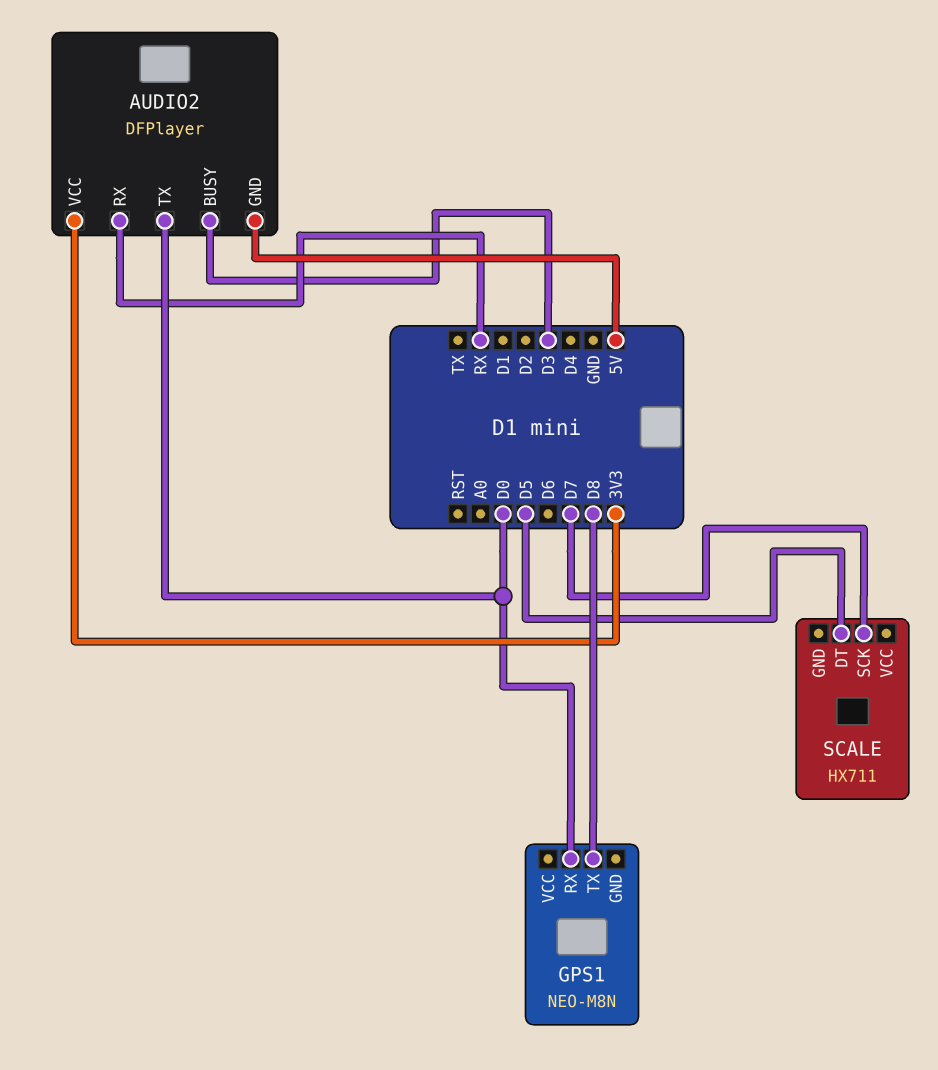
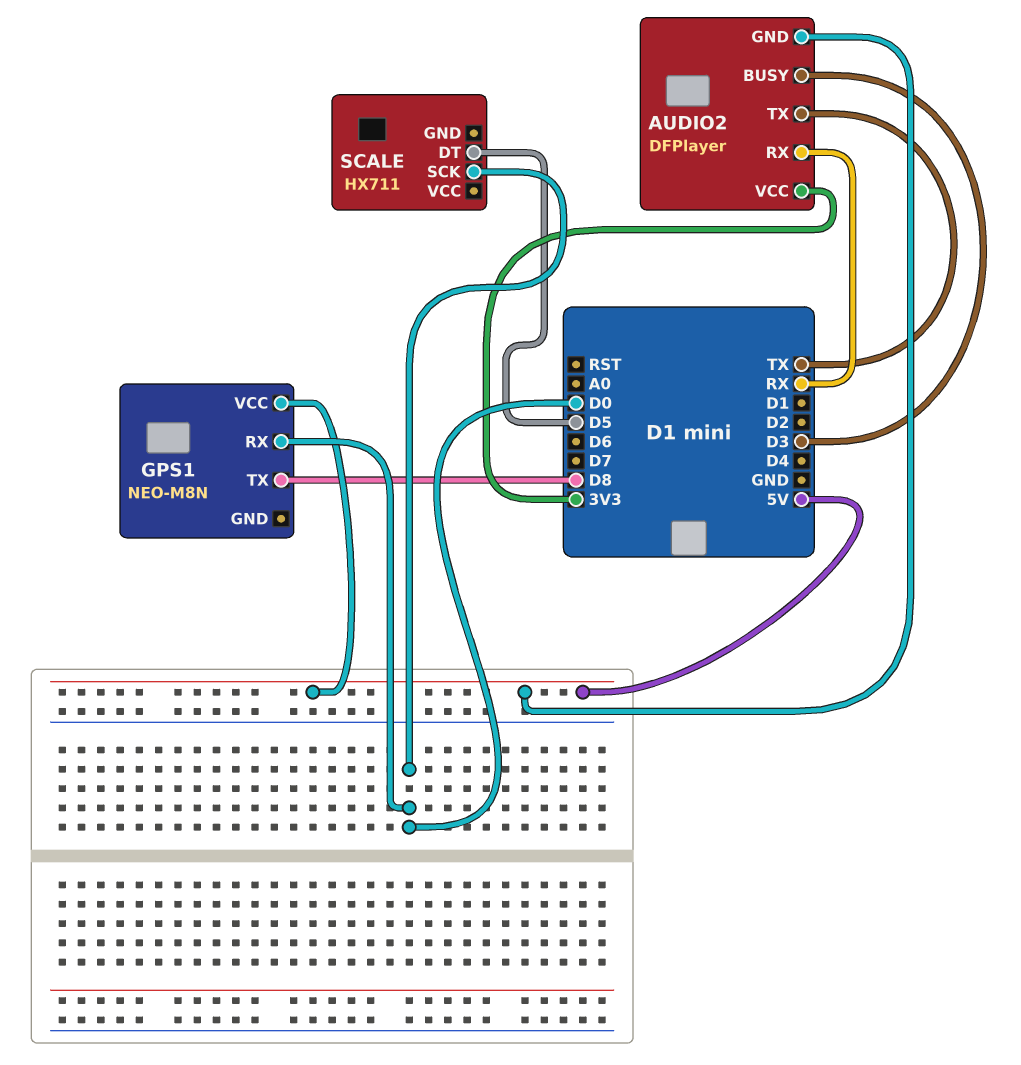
AUDIO2 pin TX: D0 -> TX
GPS1 pin VCC: none -> 5V
SCALE pin SCK: D7 -> D0

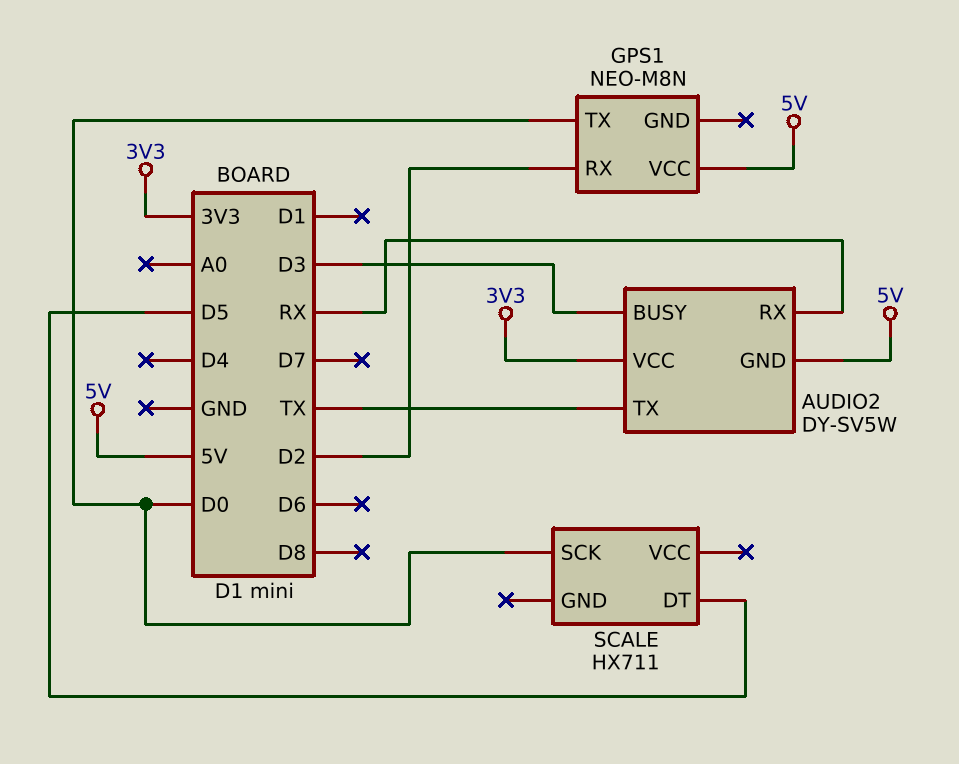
AUDIO2: DFPlayer -> DY-SV5W
GPS1 pin RX: D0 -> D2
GPS1 pin TX: D8 -> D0

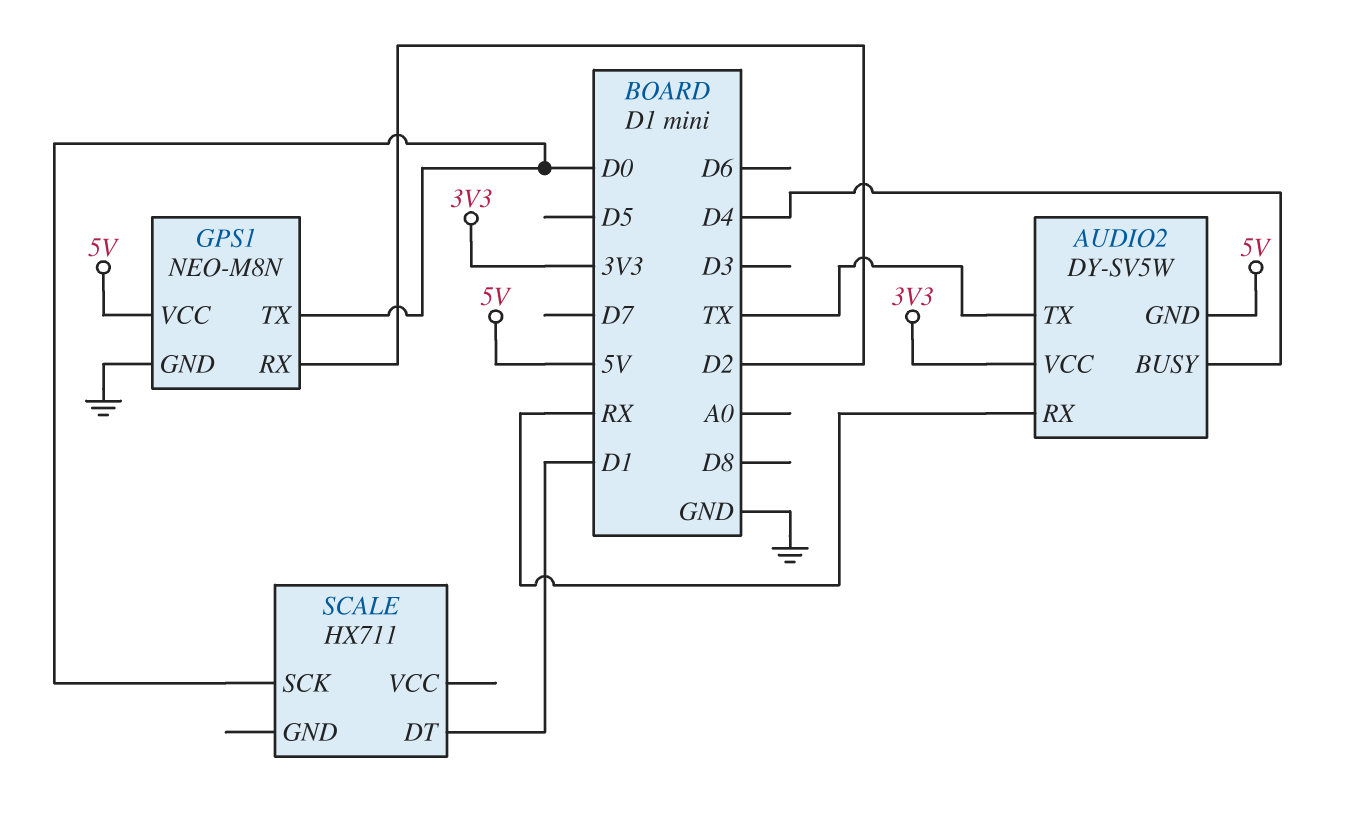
AUDIO2 pin BUSY: D3 -> D4
GPS1 pin GND: none -> GND
SCALE pin DT: D5 -> D1

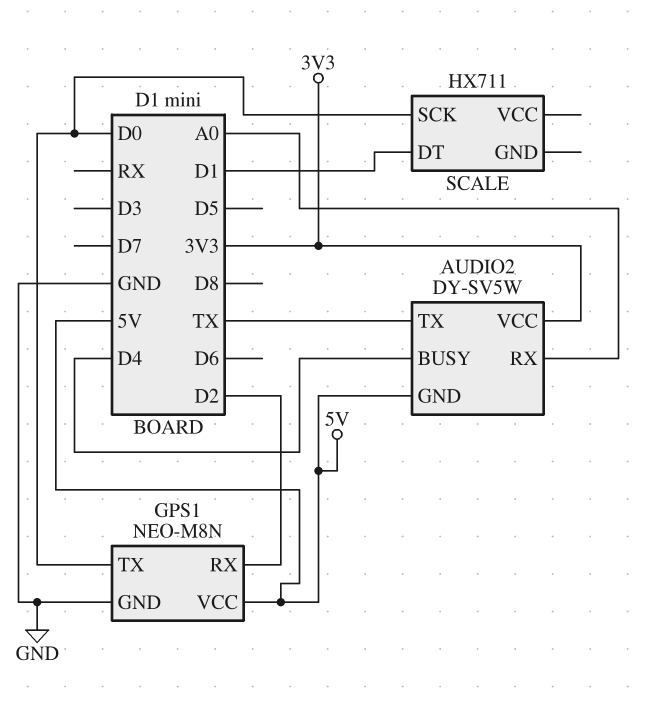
AUDIO2 pin RX: RX -> A0

